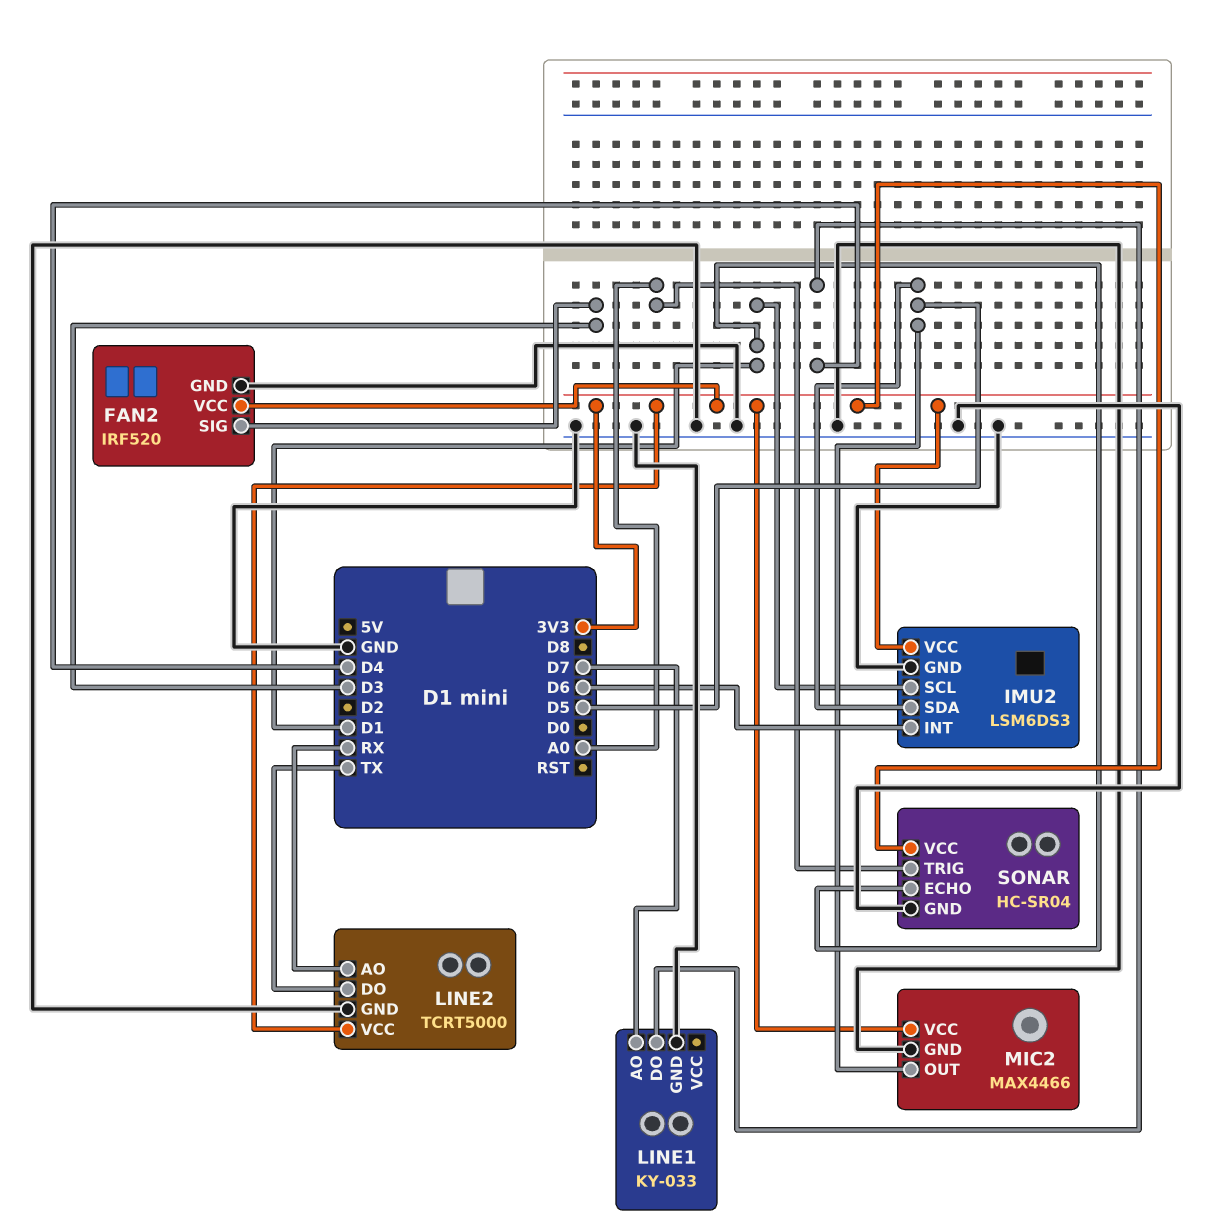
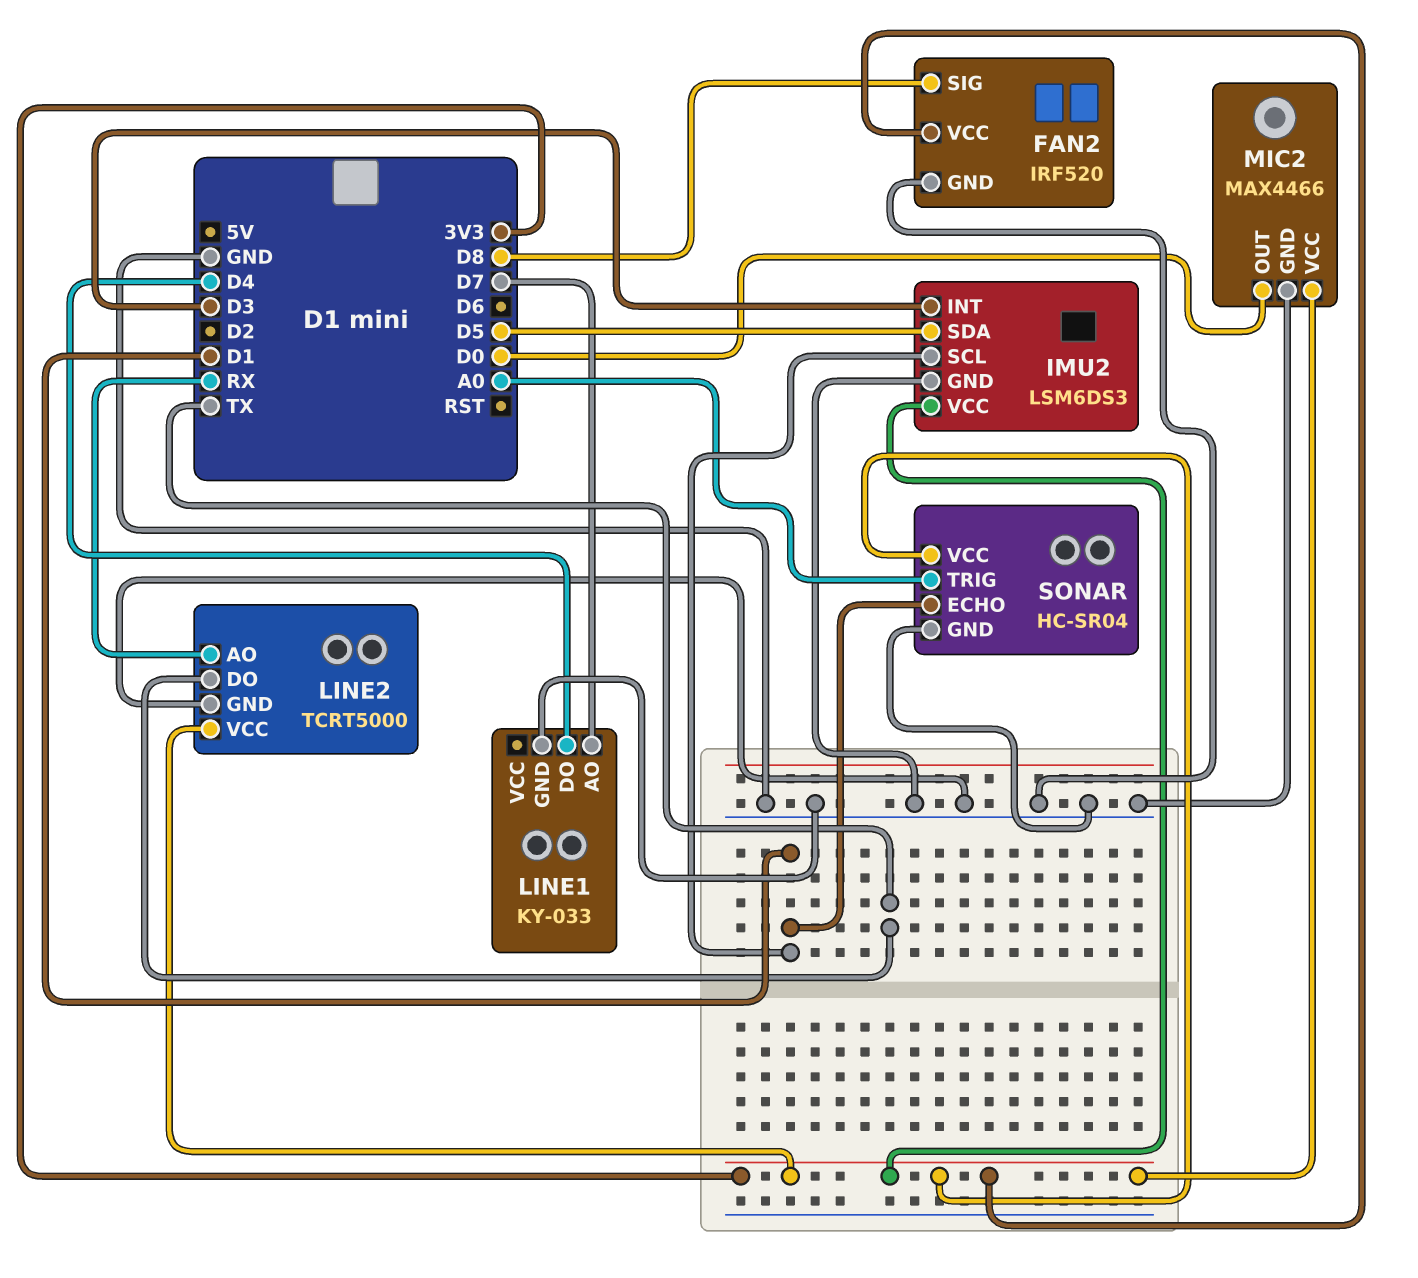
FAN2 pin SIG: D3 -> D8
IMU2 pin INT: D6 -> D3
MIC2 pin OUT: D5 -> D0

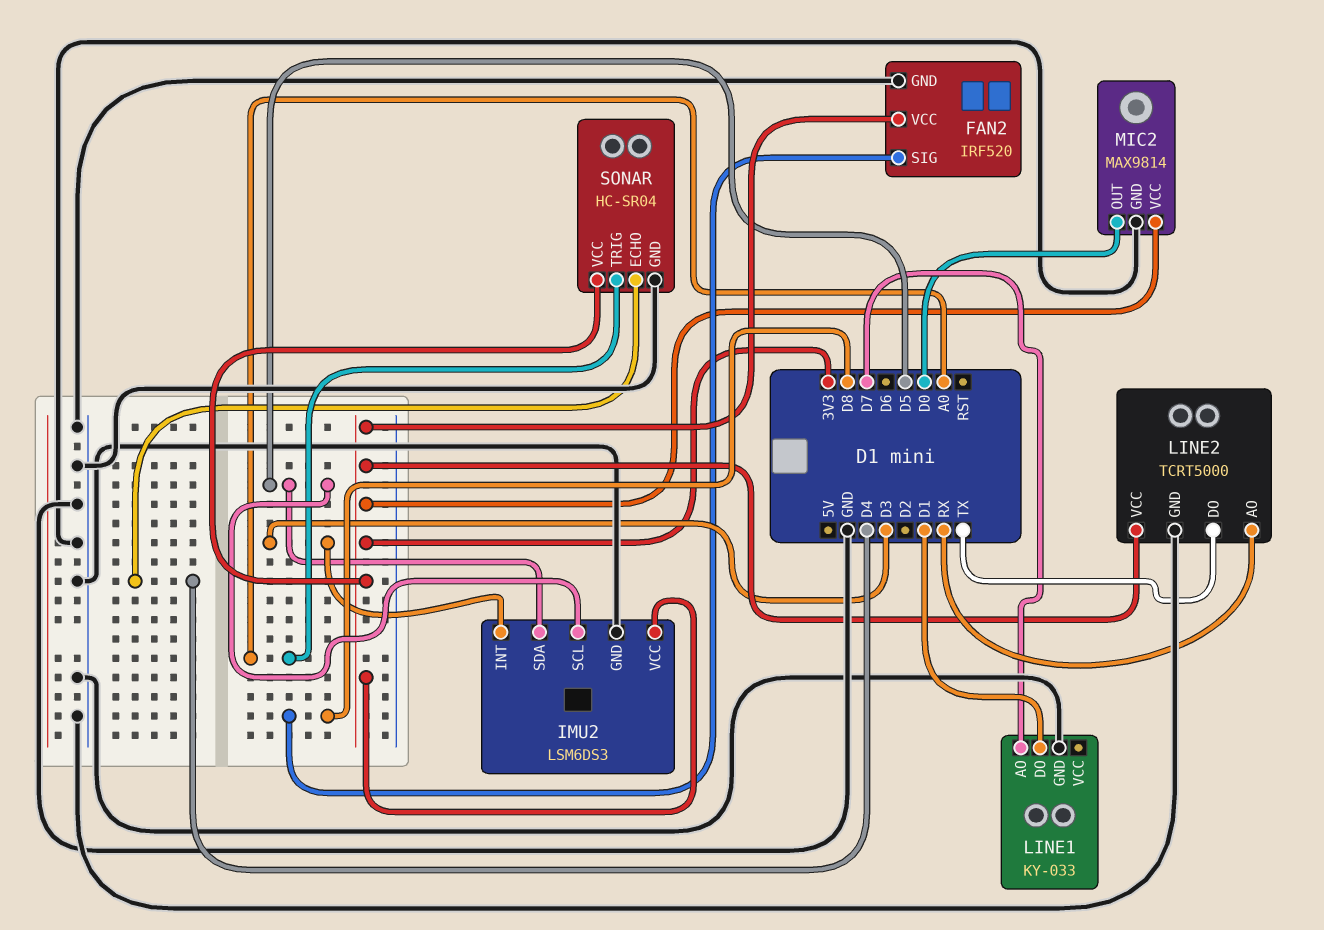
IMU2 pin SCL: D1 -> D5
LINE1 pin DO: D4 -> D1
MIC2: MAX4466 -> MAX9814
SONAR pin ECHO: D1 -> D4

